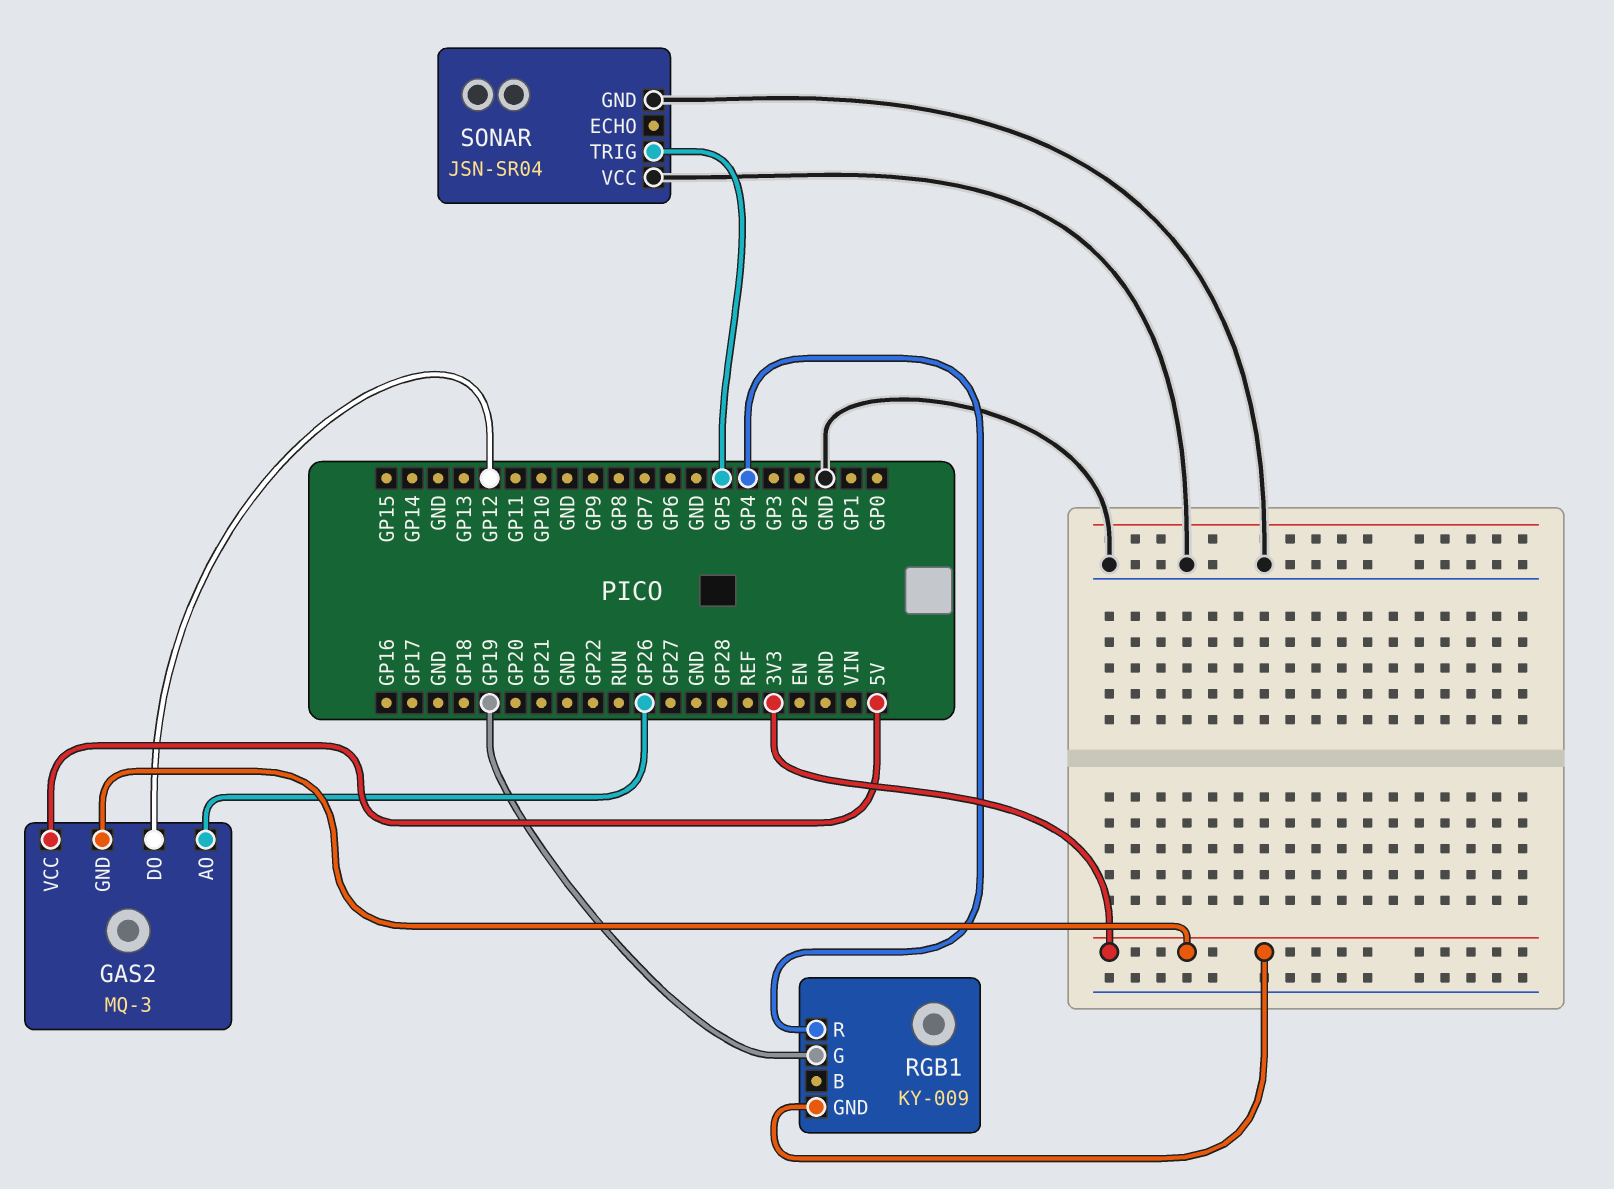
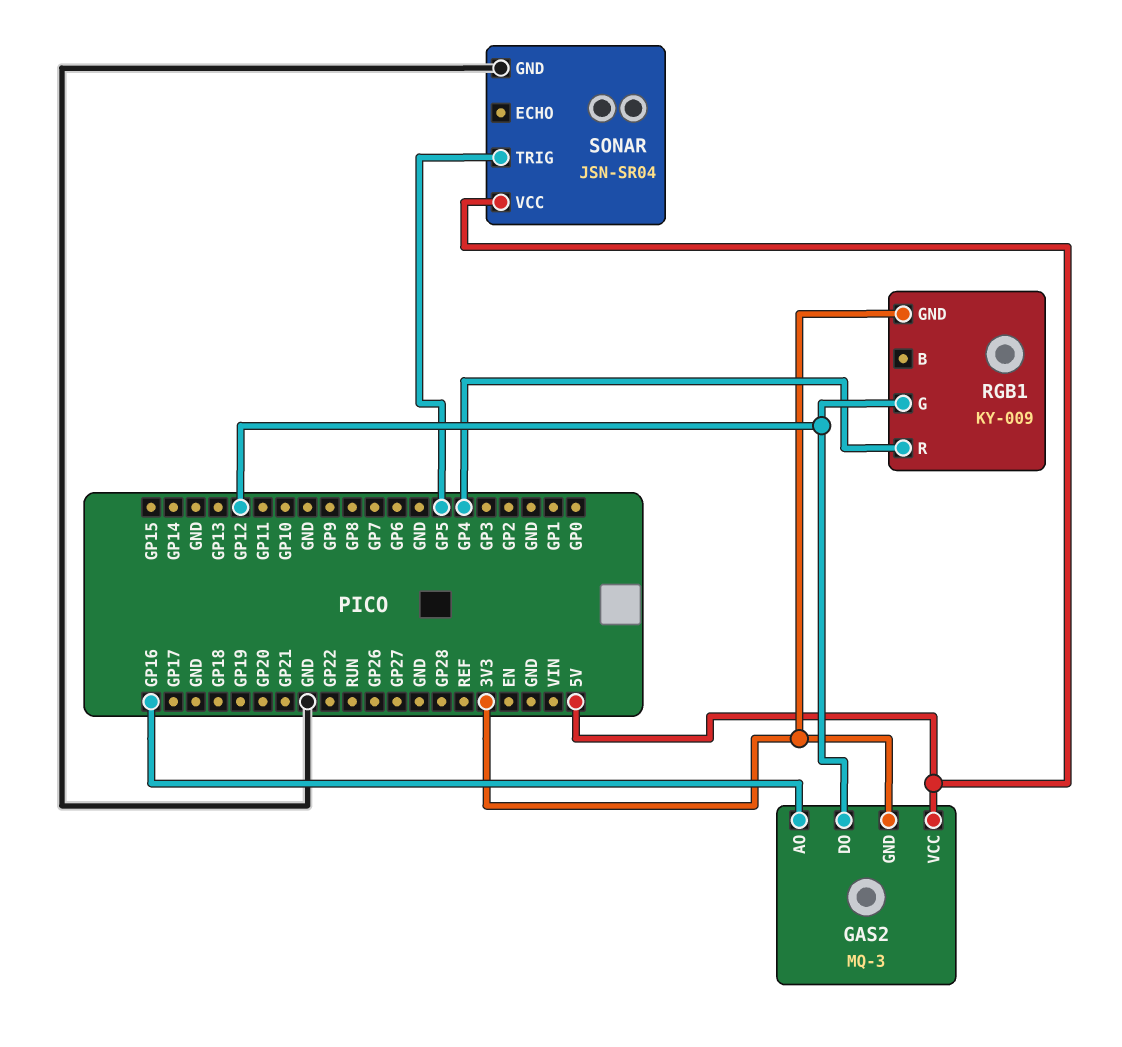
GAS2 pin AO: GP26 -> GP16
RGB1 pin G: GP19 -> GP12
SONAR pin VCC: GND -> 5V

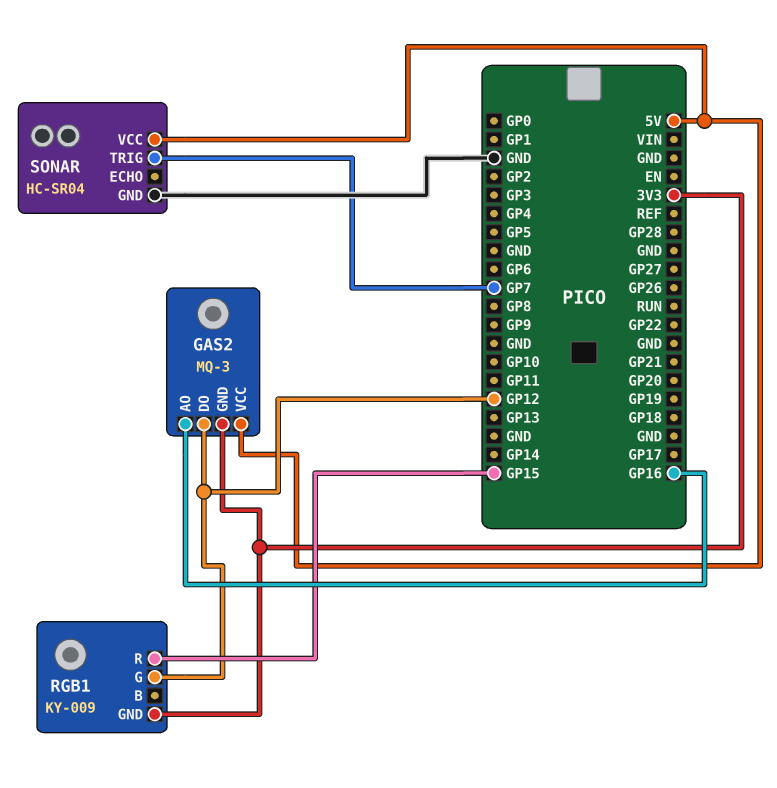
RGB1 pin R: GP4 -> GP15
SONAR: JSN-SR04 -> HC-SR04
SONAR pin TRIG: GP5 -> GP7

